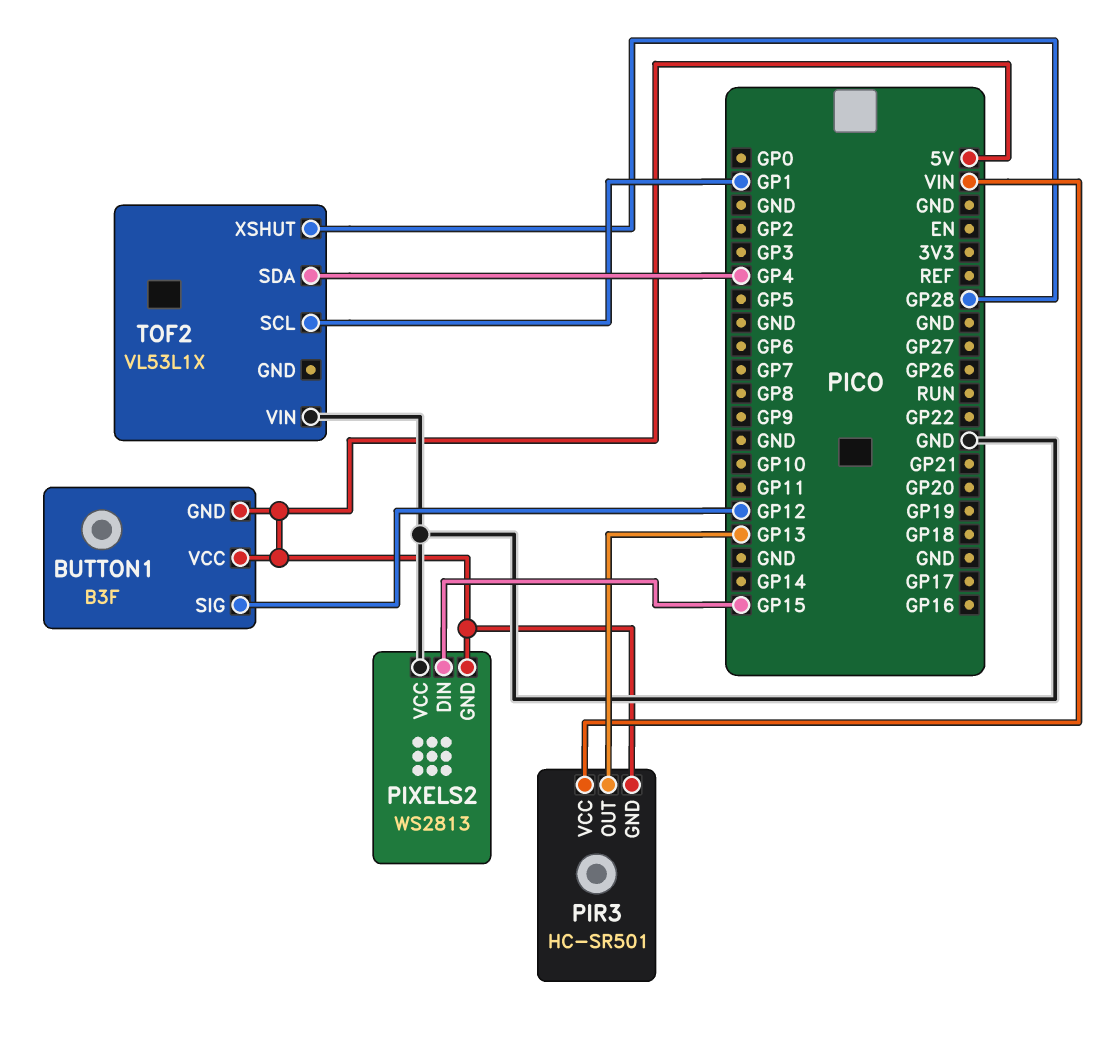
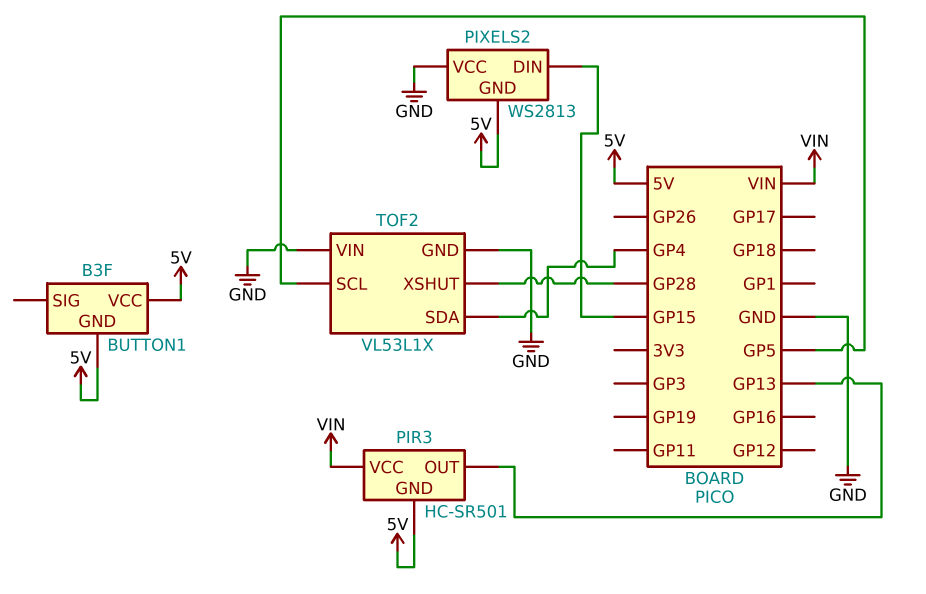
BUTTON1 pin SIG: GP12 -> none
TOF2 pin GND: none -> GND
TOF2 pin SCL: GP1 -> GP5

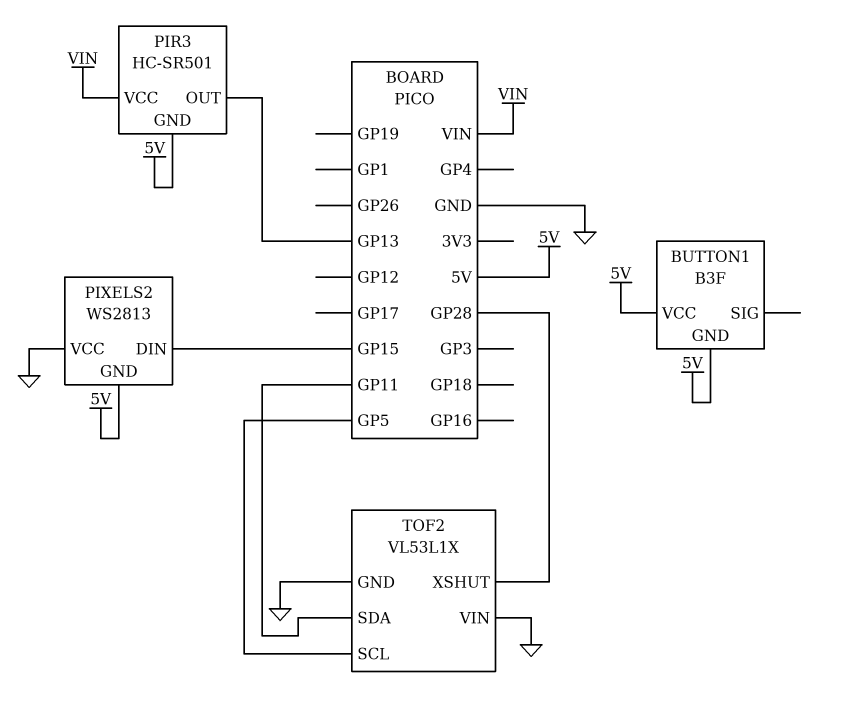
TOF2 pin SDA: GP4 -> GP11

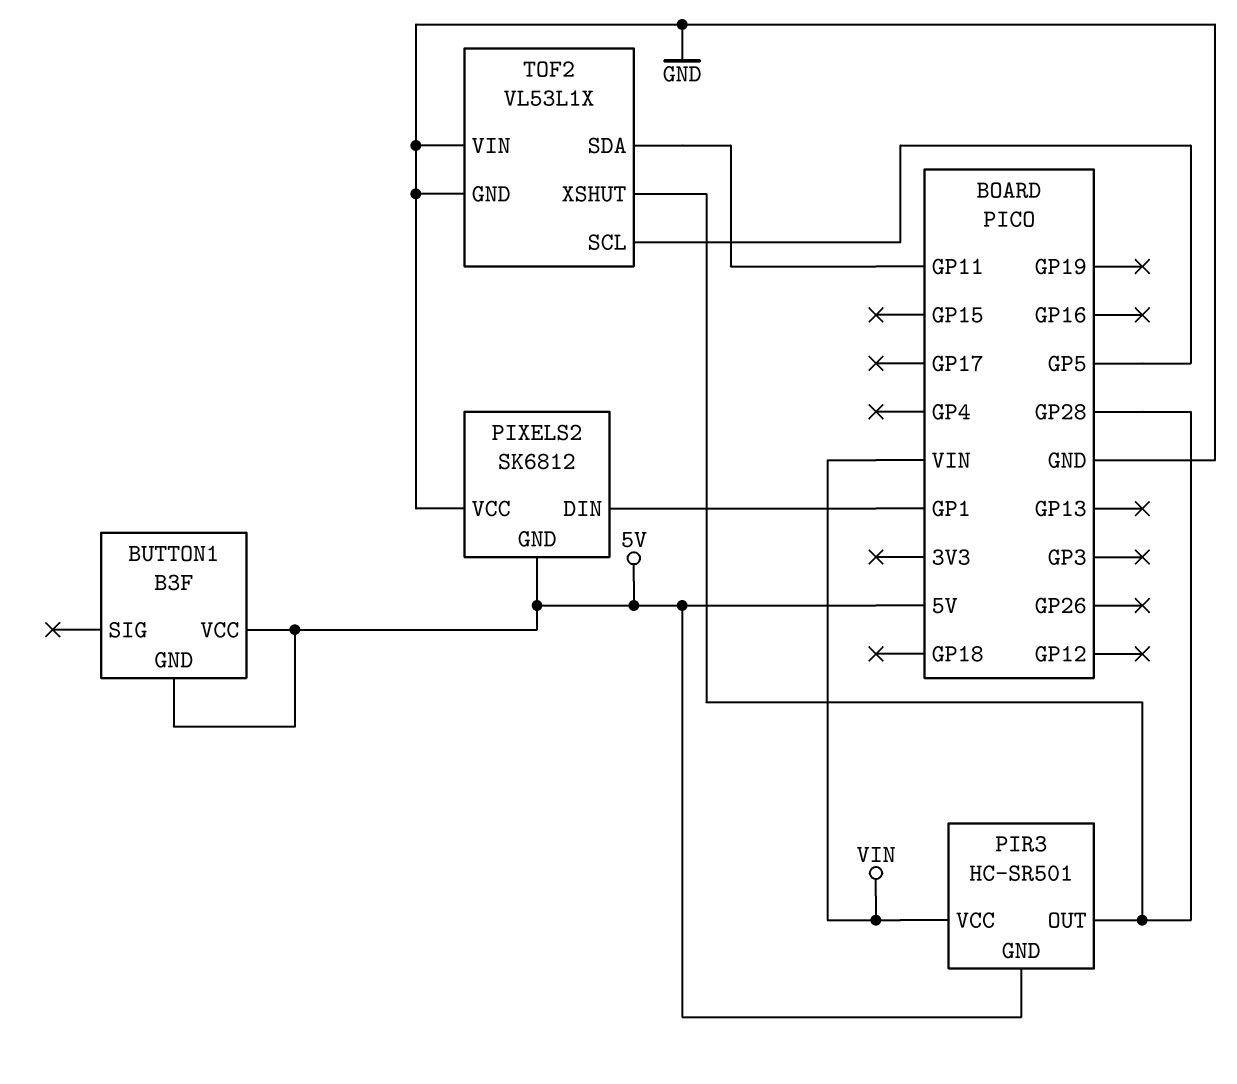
PIR3 pin OUT: GP13 -> GP28
PIXELS2: WS2813 -> SK6812
PIXELS2 pin DIN: GP15 -> GP1

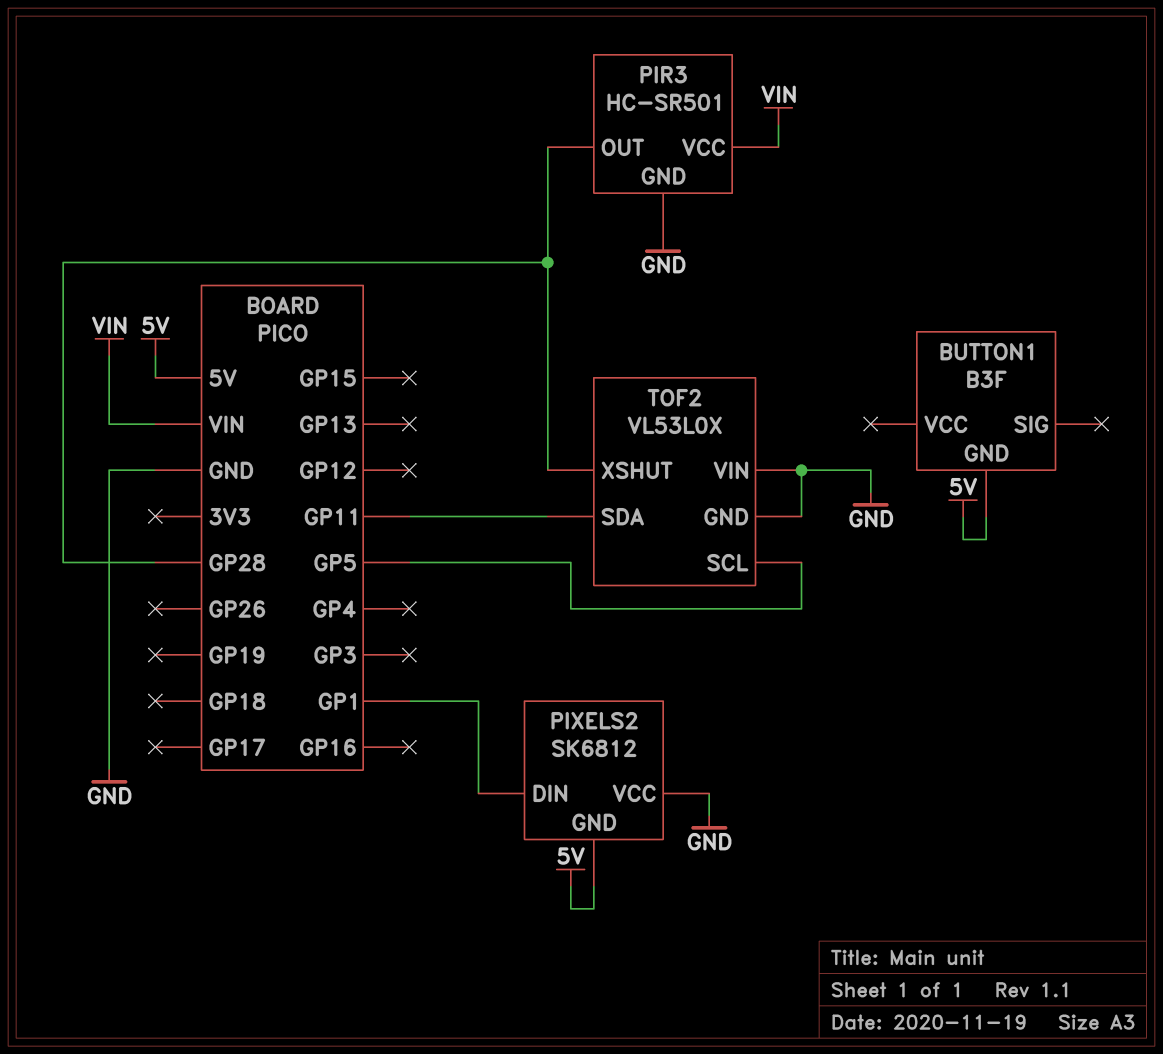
BUTTON1 pin VCC: 5V -> none
PIR3 pin GND: 5V -> GND
TOF2: VL53L1X -> VL53L0X

